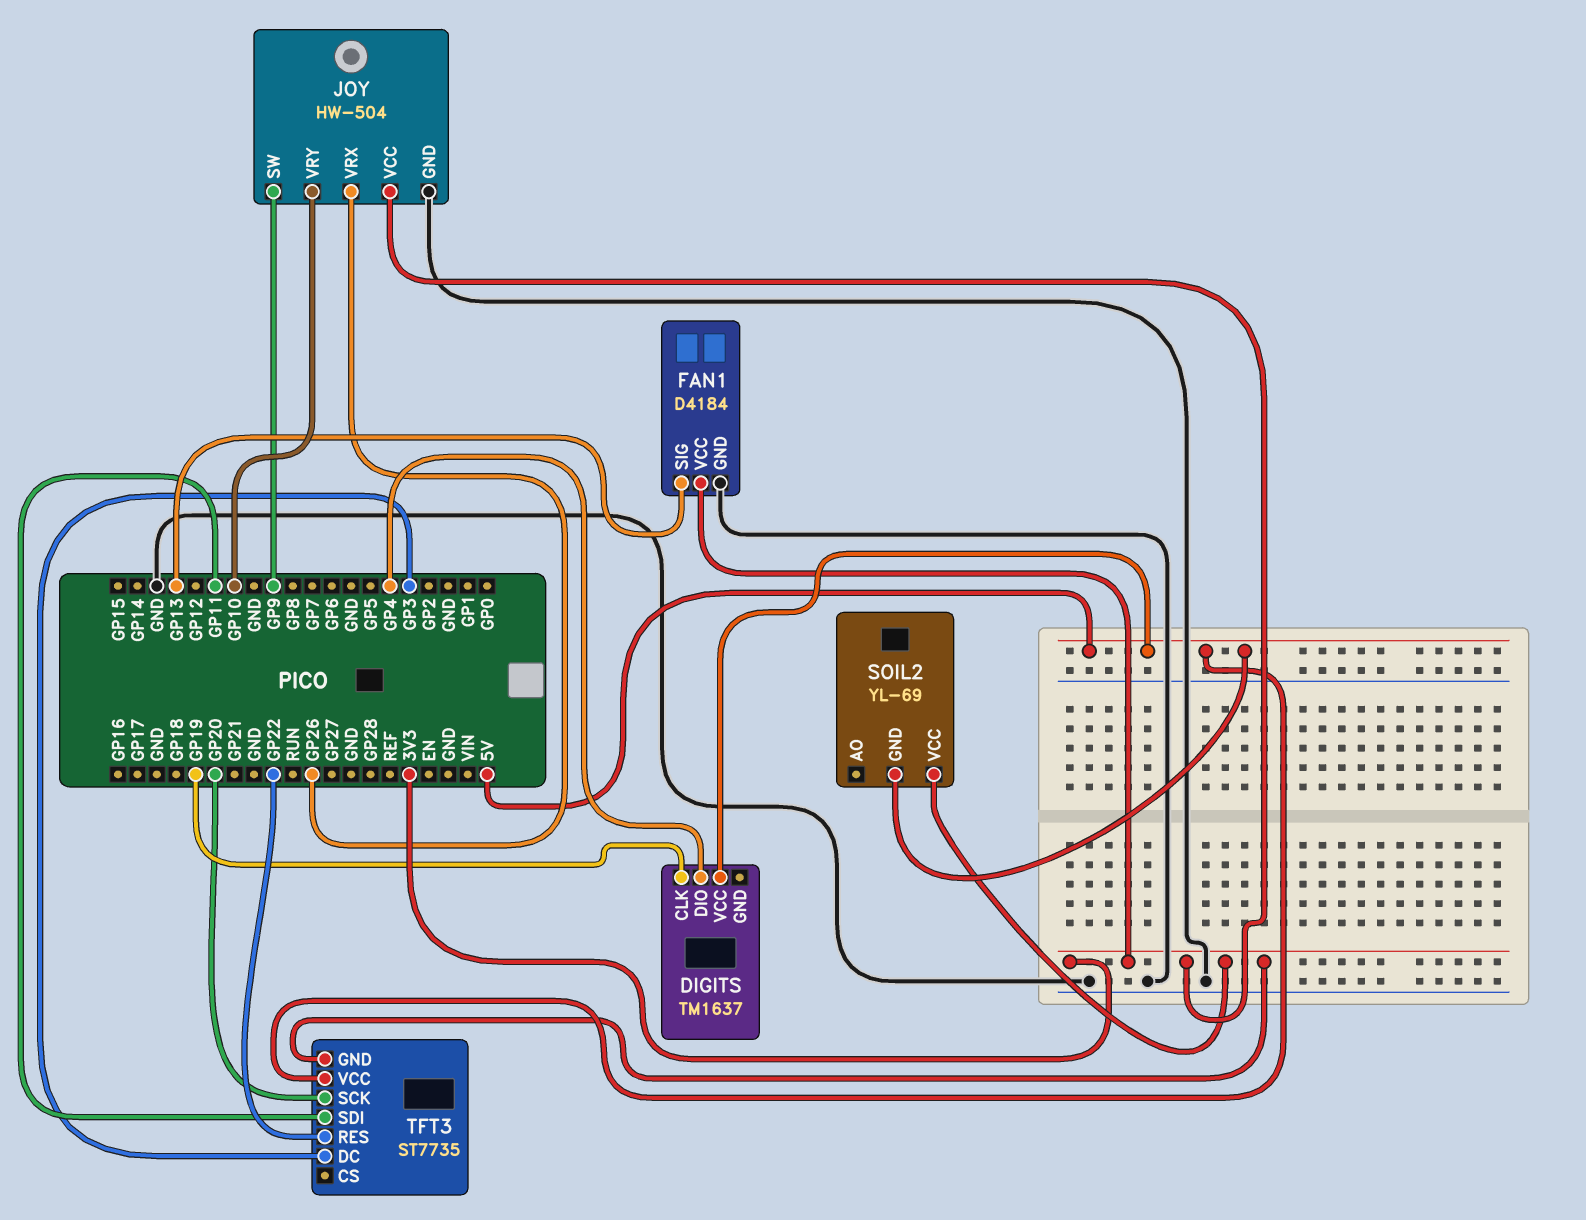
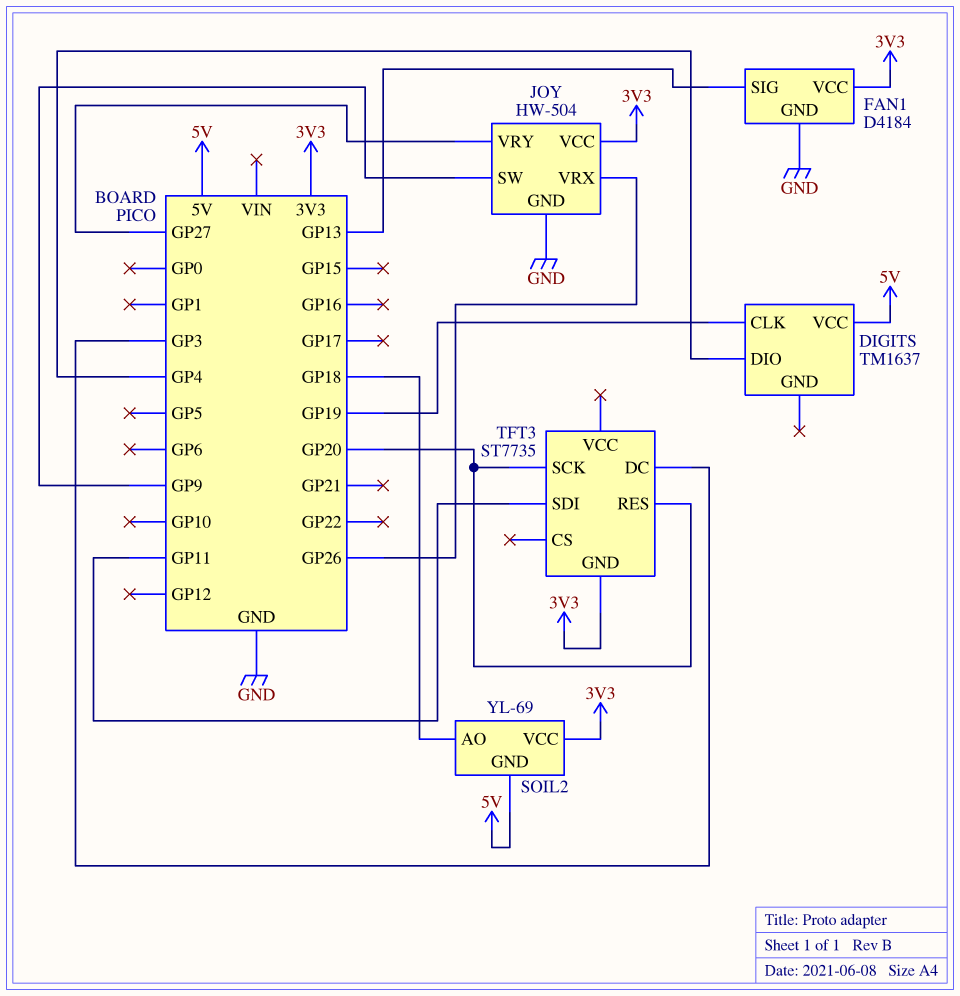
JOY pin VRY: GP10 -> GP27
SOIL2 pin AO: none -> GP18
TFT3 pin RES: GP22 -> GP20
TFT3 pin VCC: 5V -> none

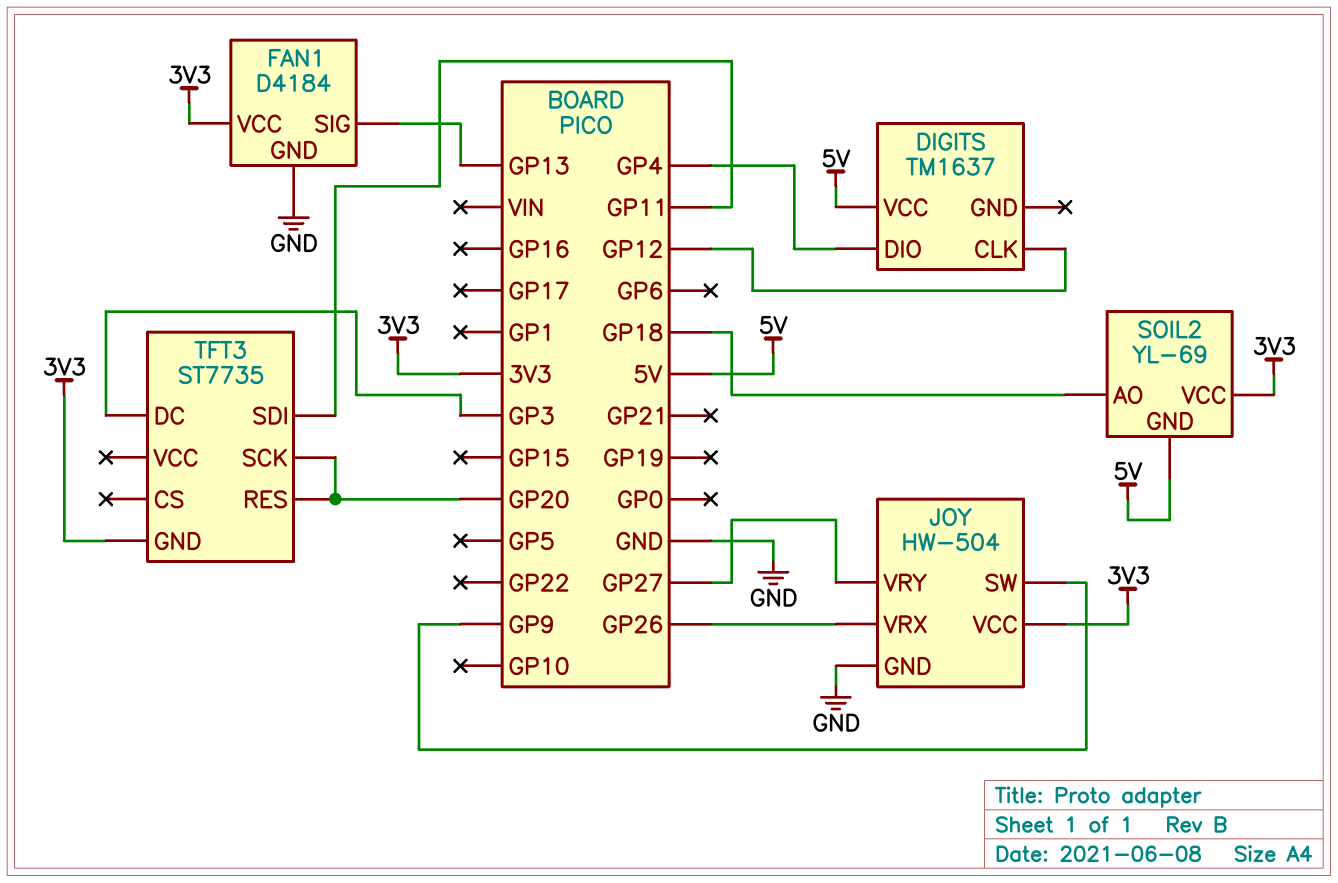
DIGITS pin CLK: GP19 -> GP12

